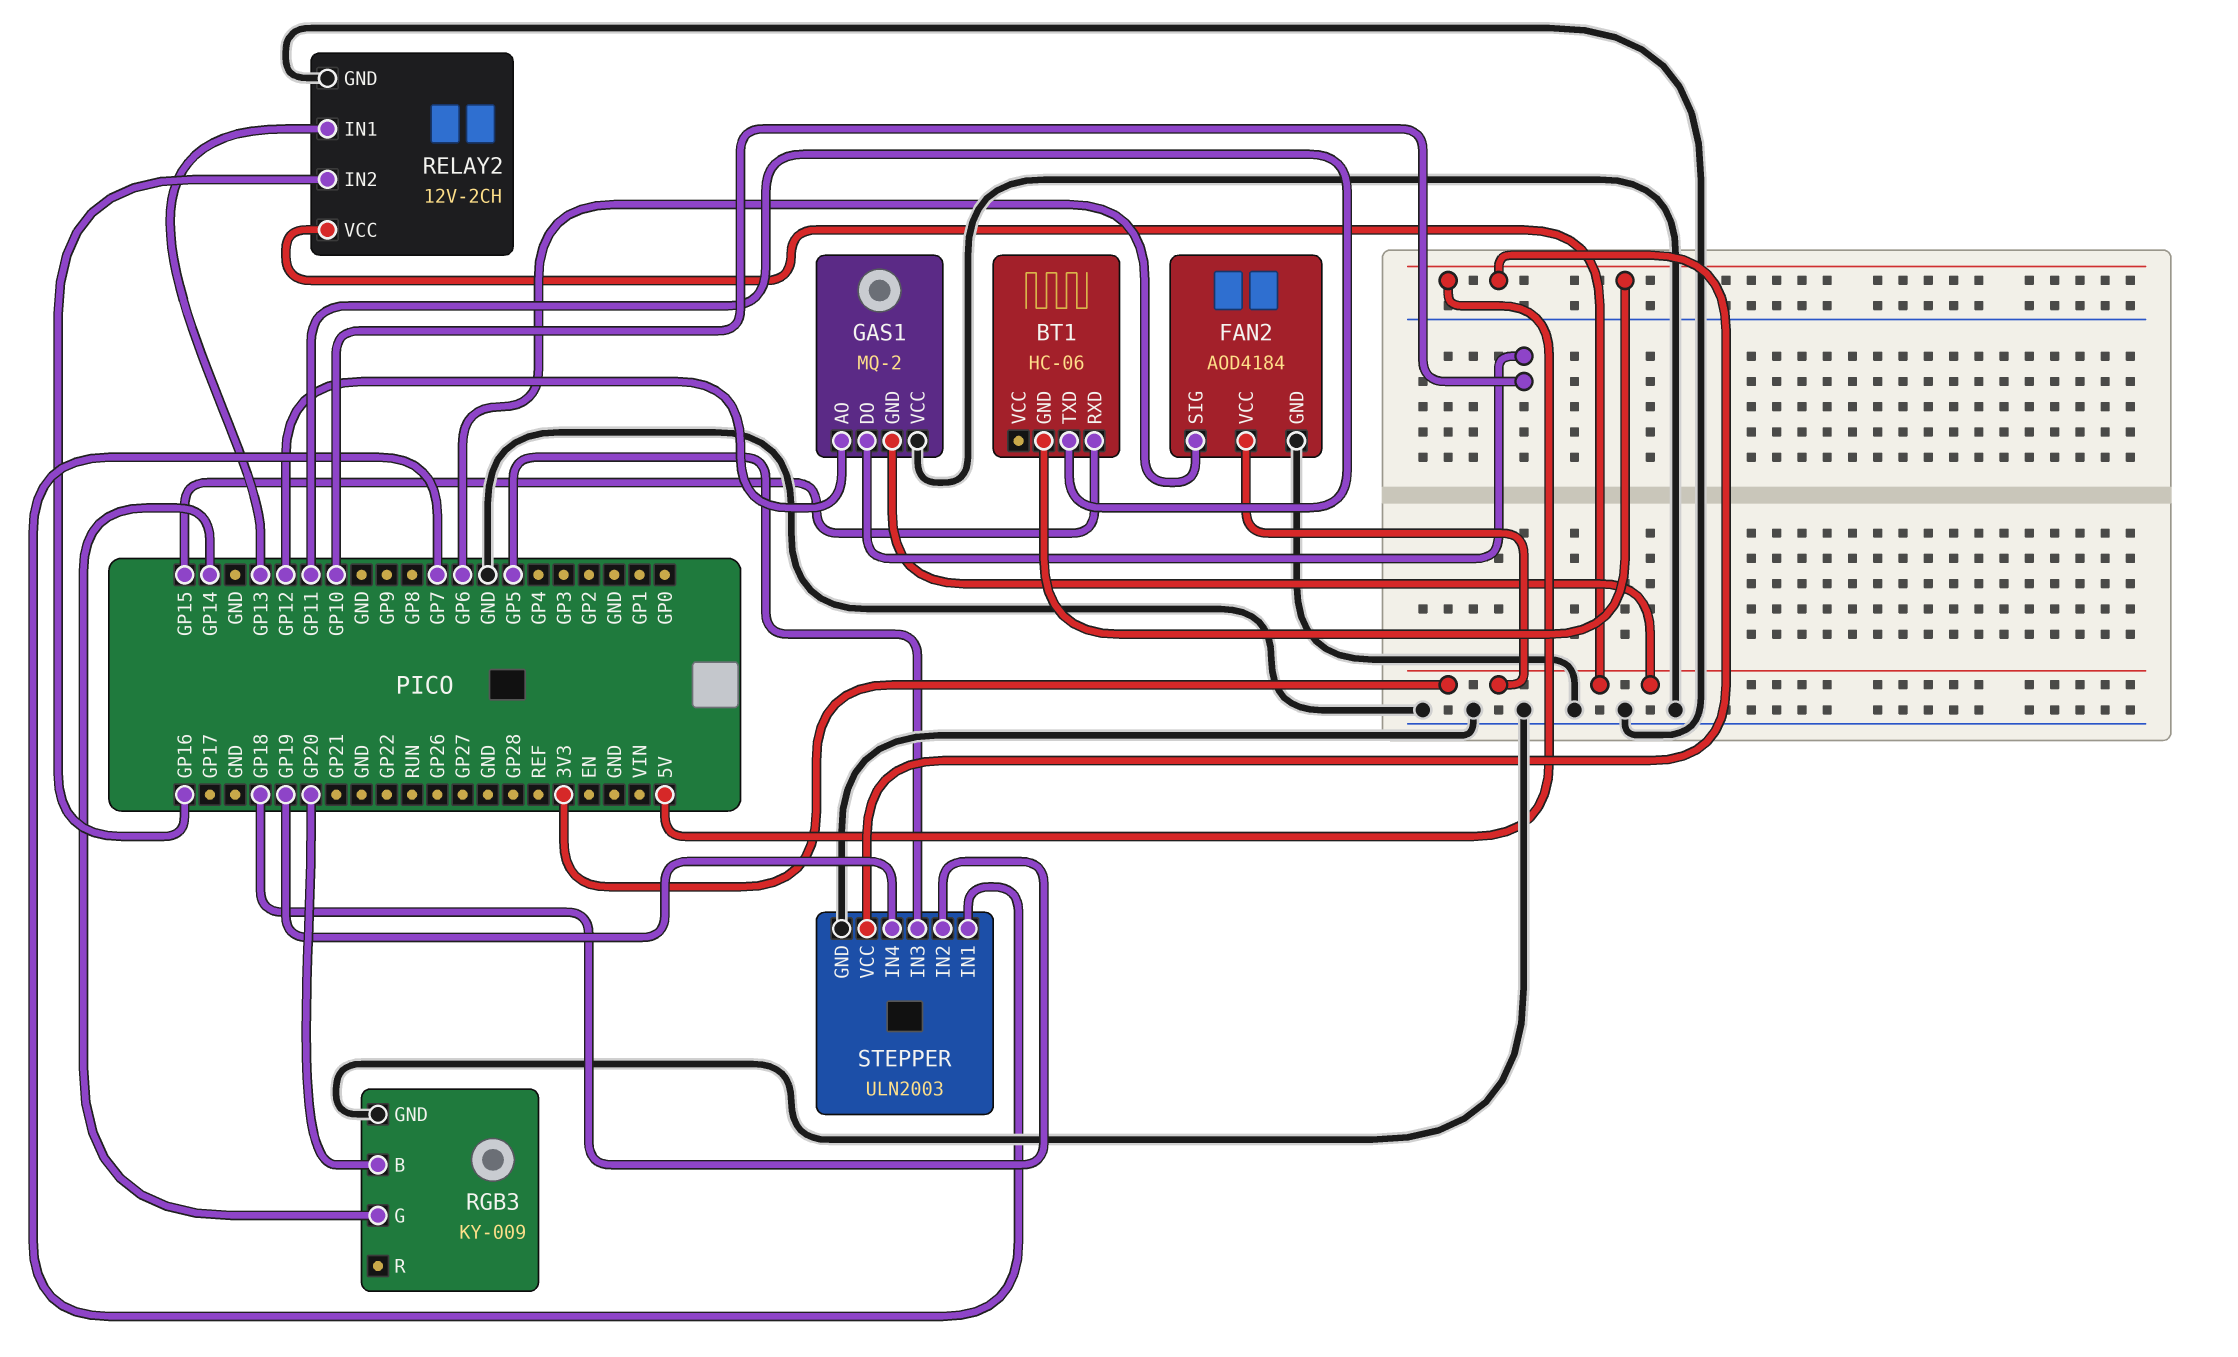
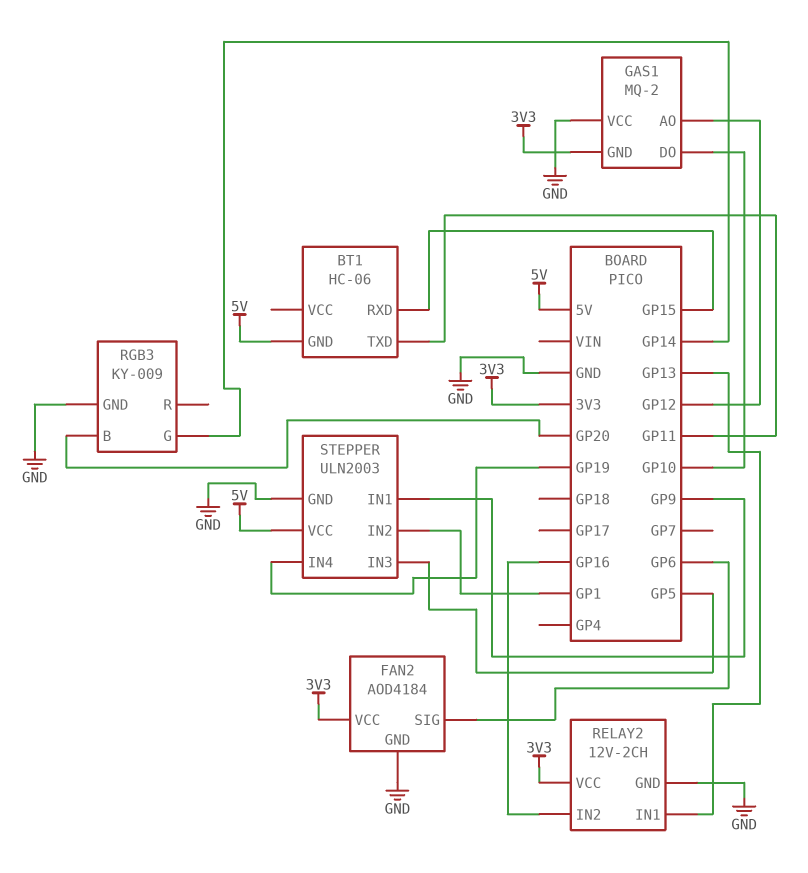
STEPPER pin IN1: GP7 -> GP9
STEPPER pin IN2: GP18 -> GP1

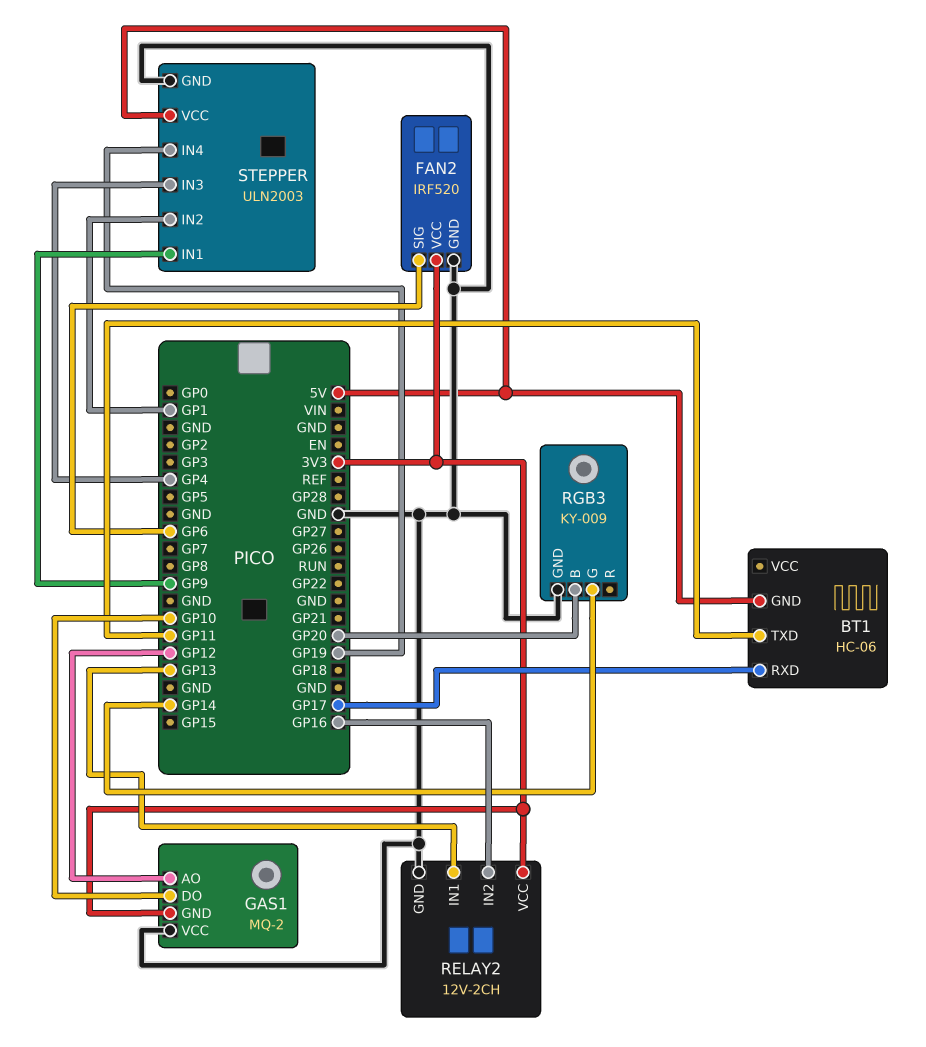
BT1 pin RXD: GP15 -> GP17
FAN2: AOD4184 -> IRF520
STEPPER pin IN3: GP5 -> GP4

